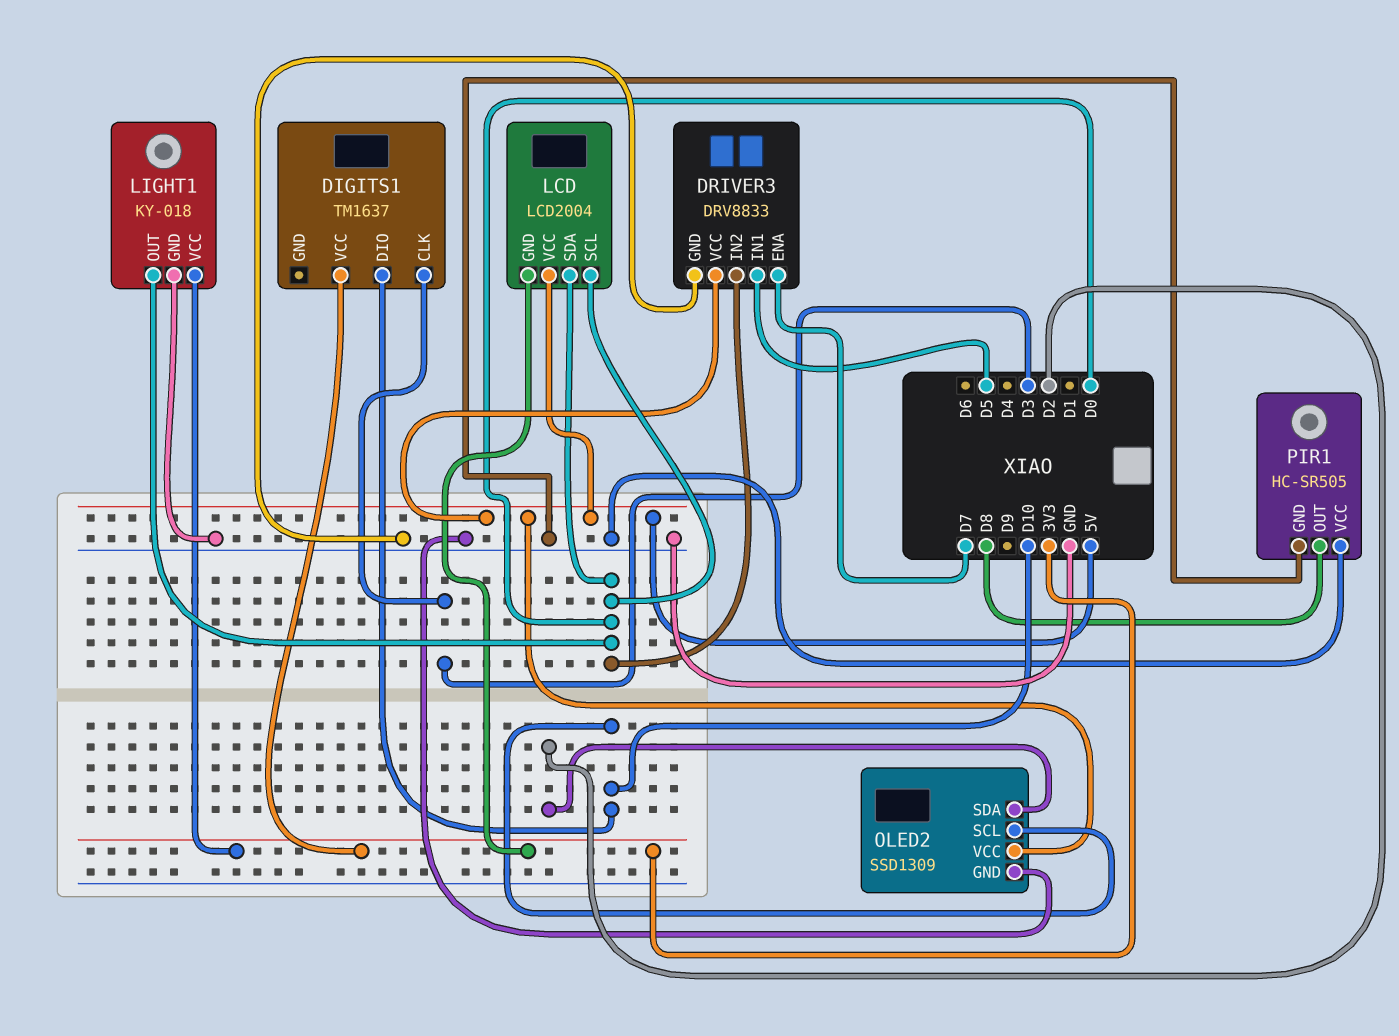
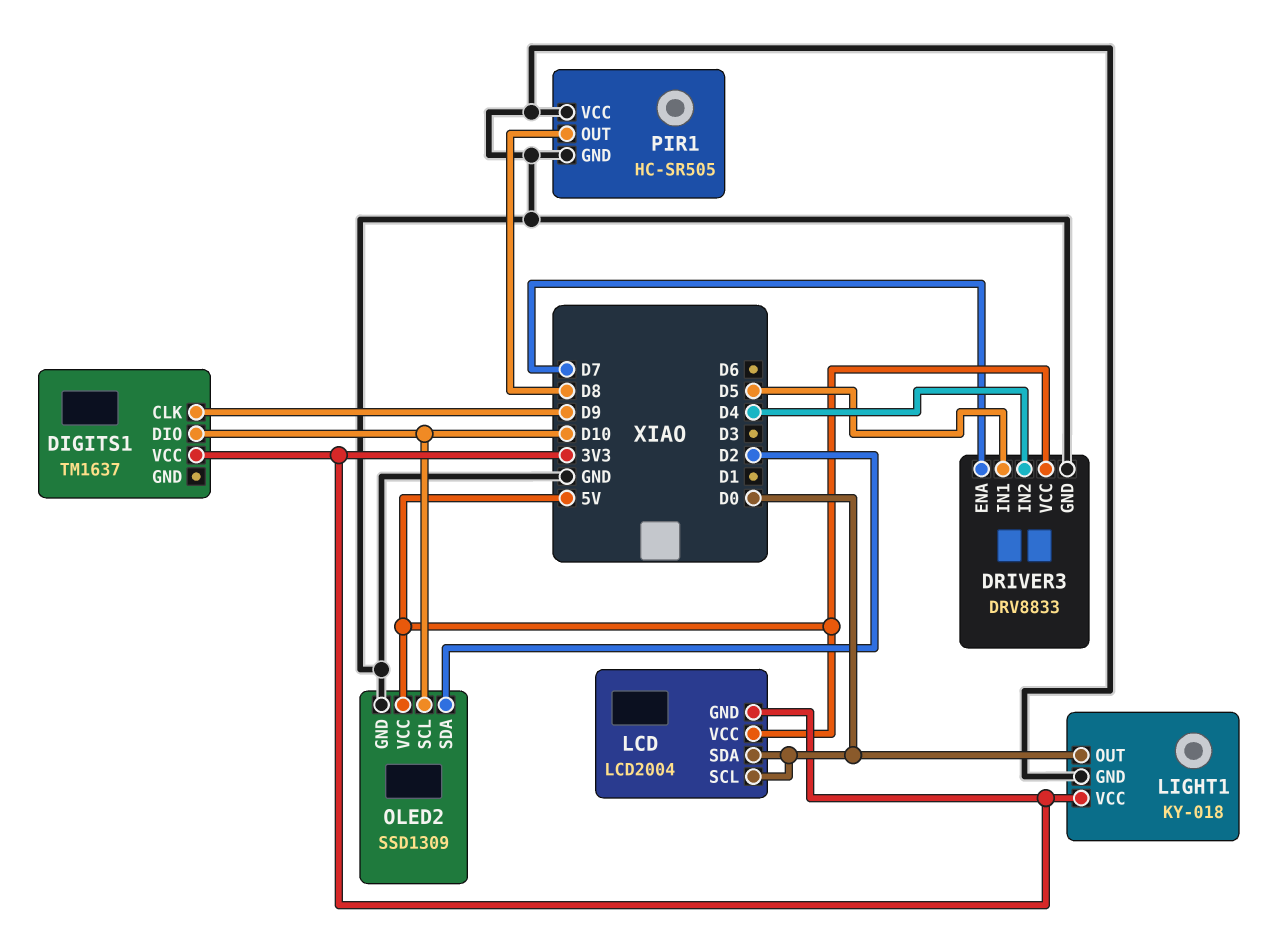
DIGITS1 pin CLK: D3 -> D9
DRIVER3 pin IN2: D0 -> D4

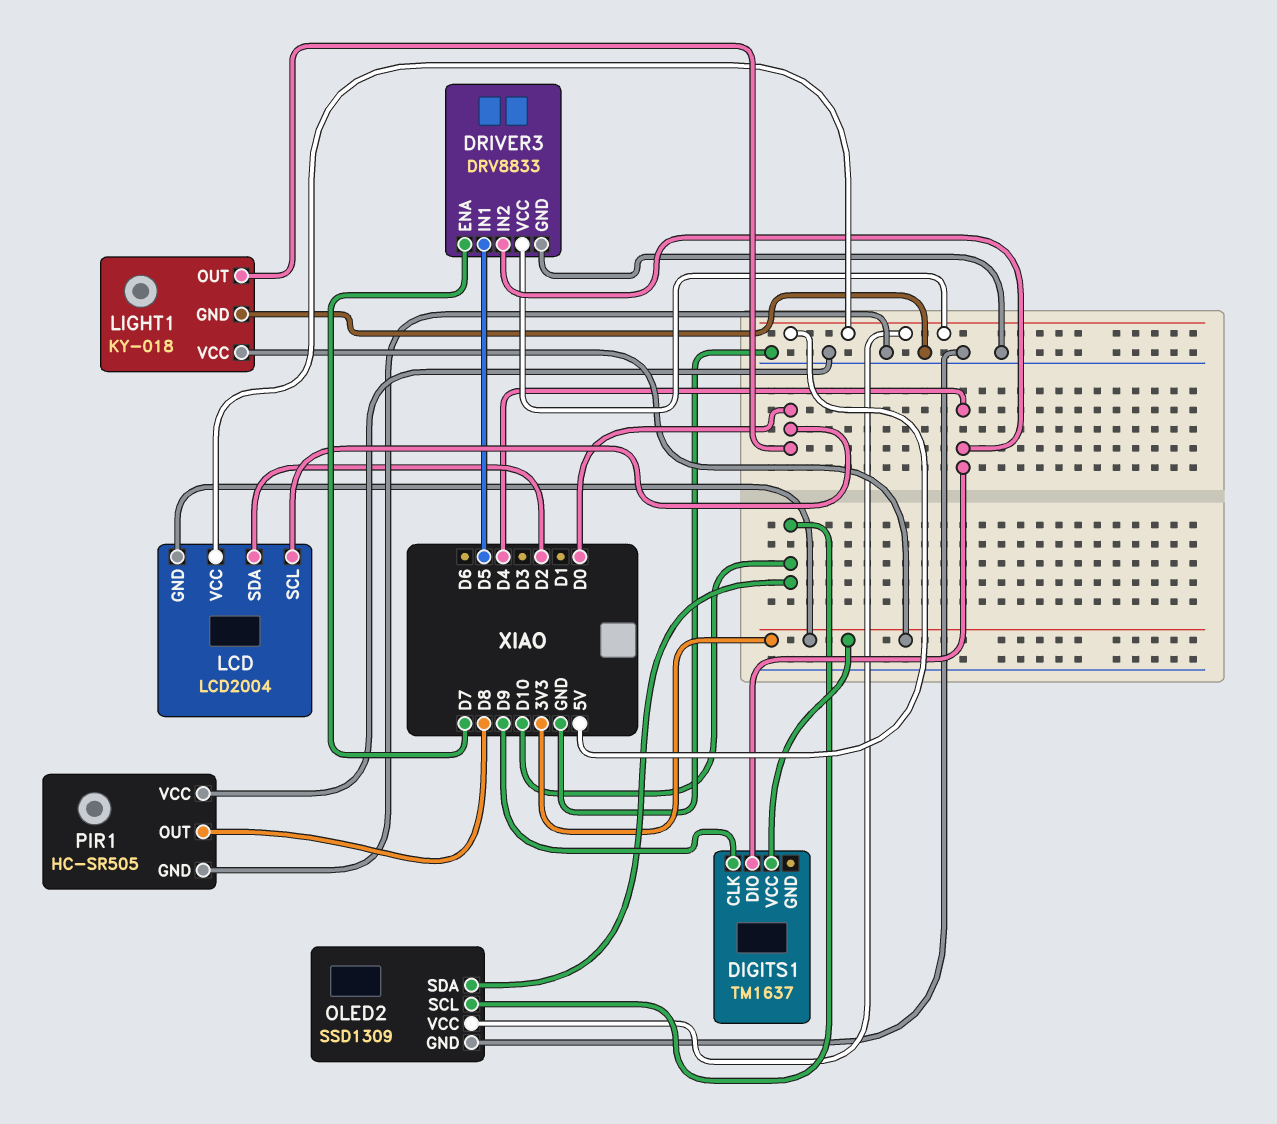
DIGITS1 pin DIO: D10 -> D4
LCD pin SDA: D0 -> D2
OLED2 pin SDA: D2 -> D10

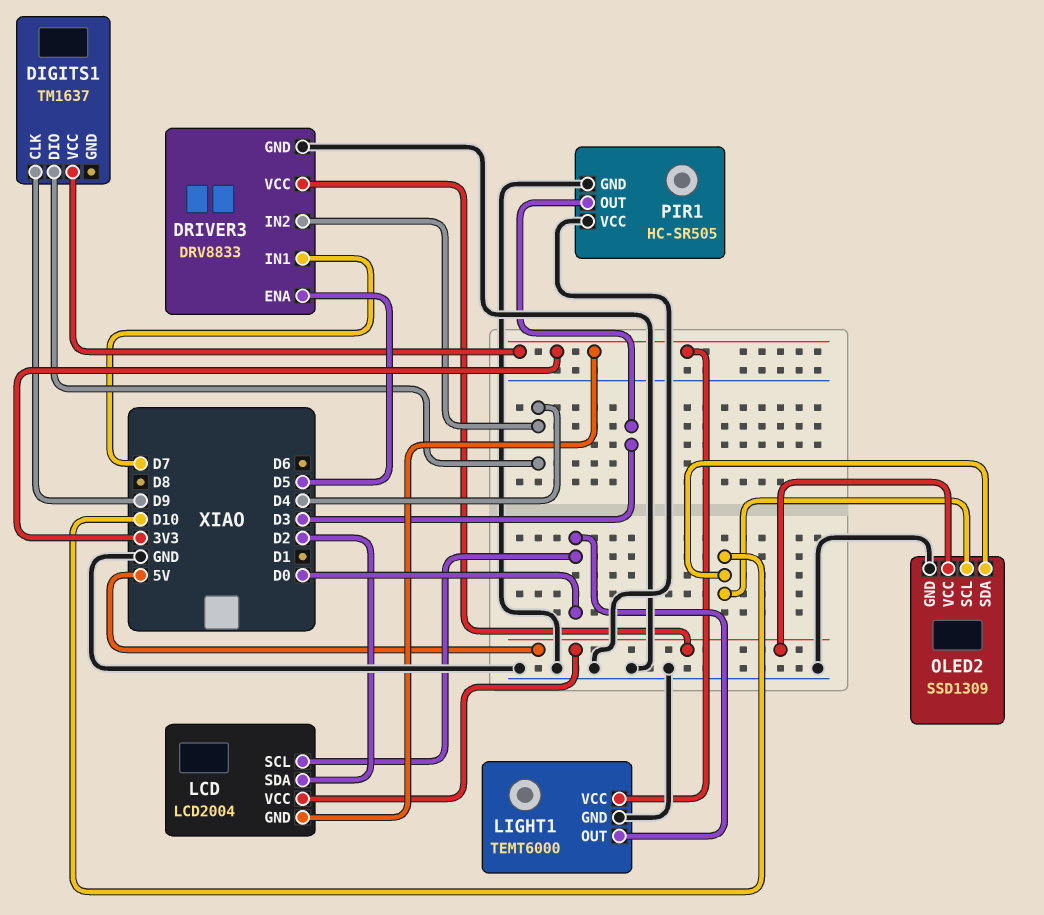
DRIVER3 pin ENA: D7 -> D5
DRIVER3 pin IN1: D5 -> D7
LIGHT1: KY-018 -> TEMT6000
PIR1 pin OUT: D8 -> D3

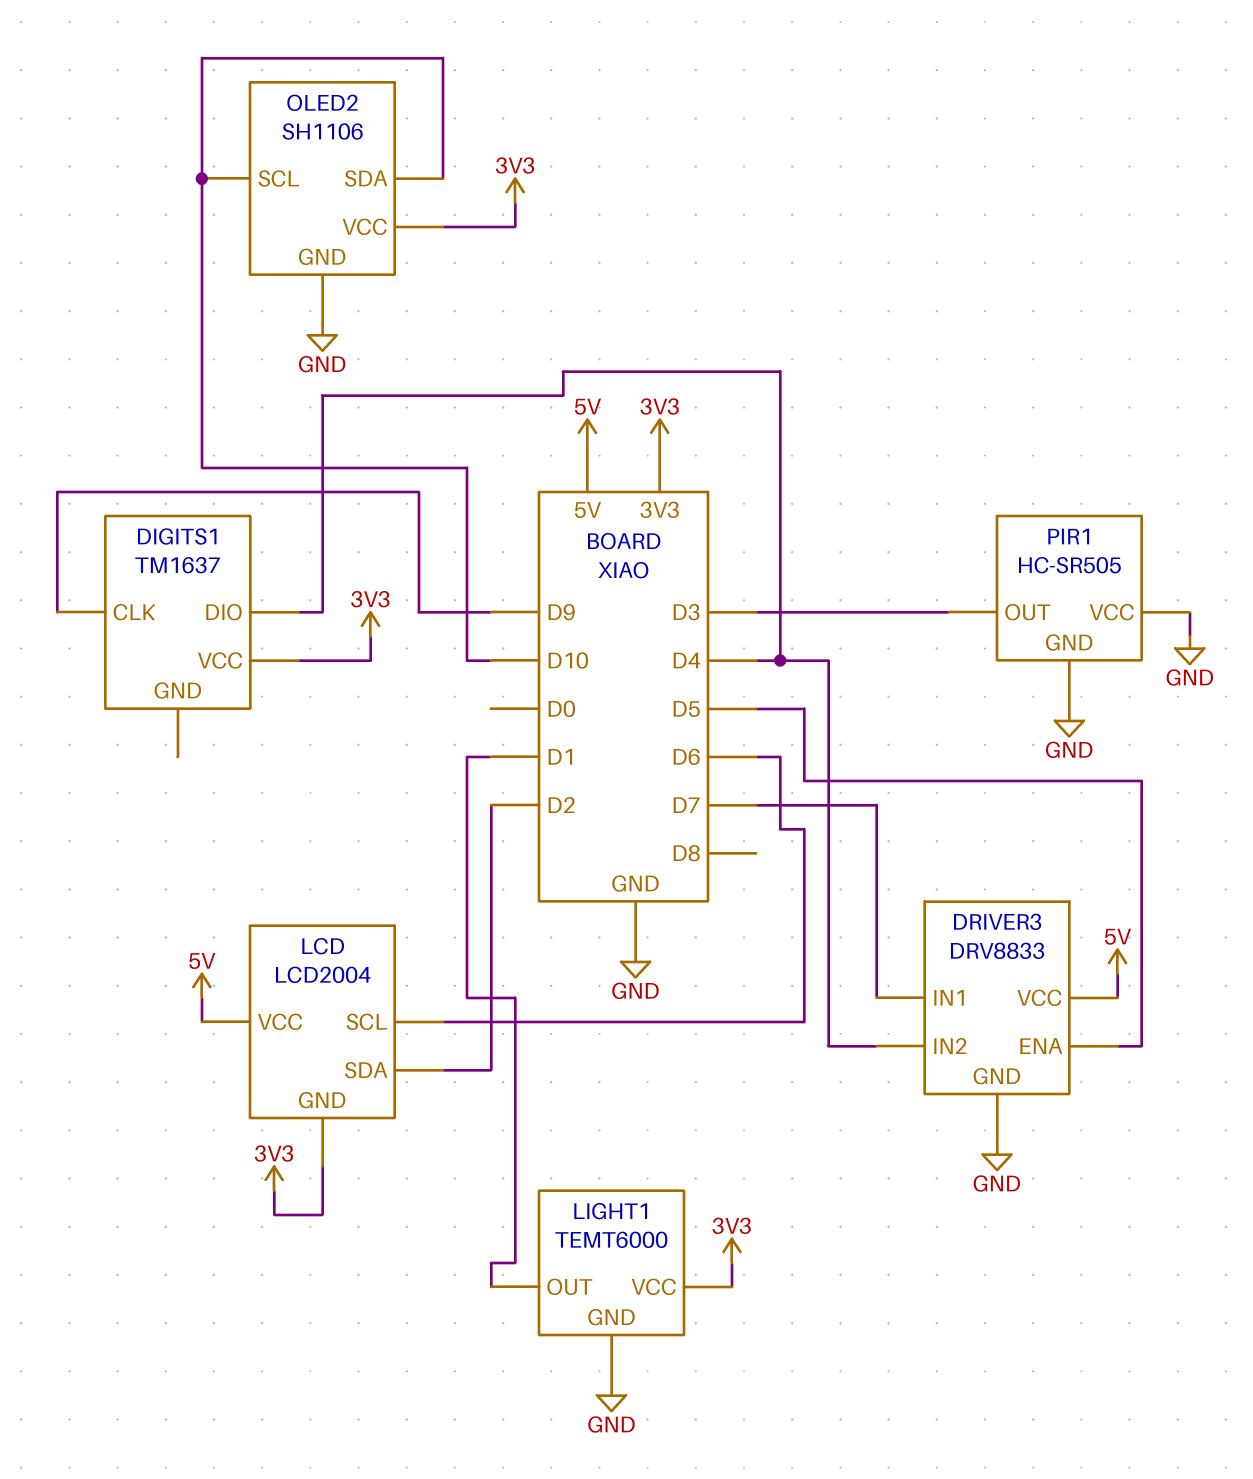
LCD pin SCL: D0 -> D6
LIGHT1 pin OUT: D0 -> D1
OLED2: SSD1309 -> SH1106
OLED2 pin VCC: 5V -> 3V3

